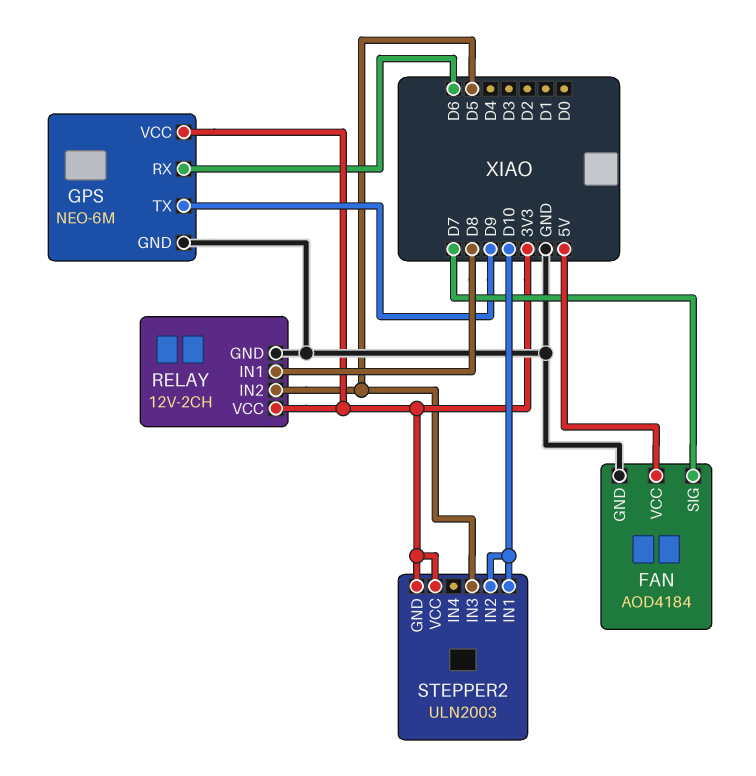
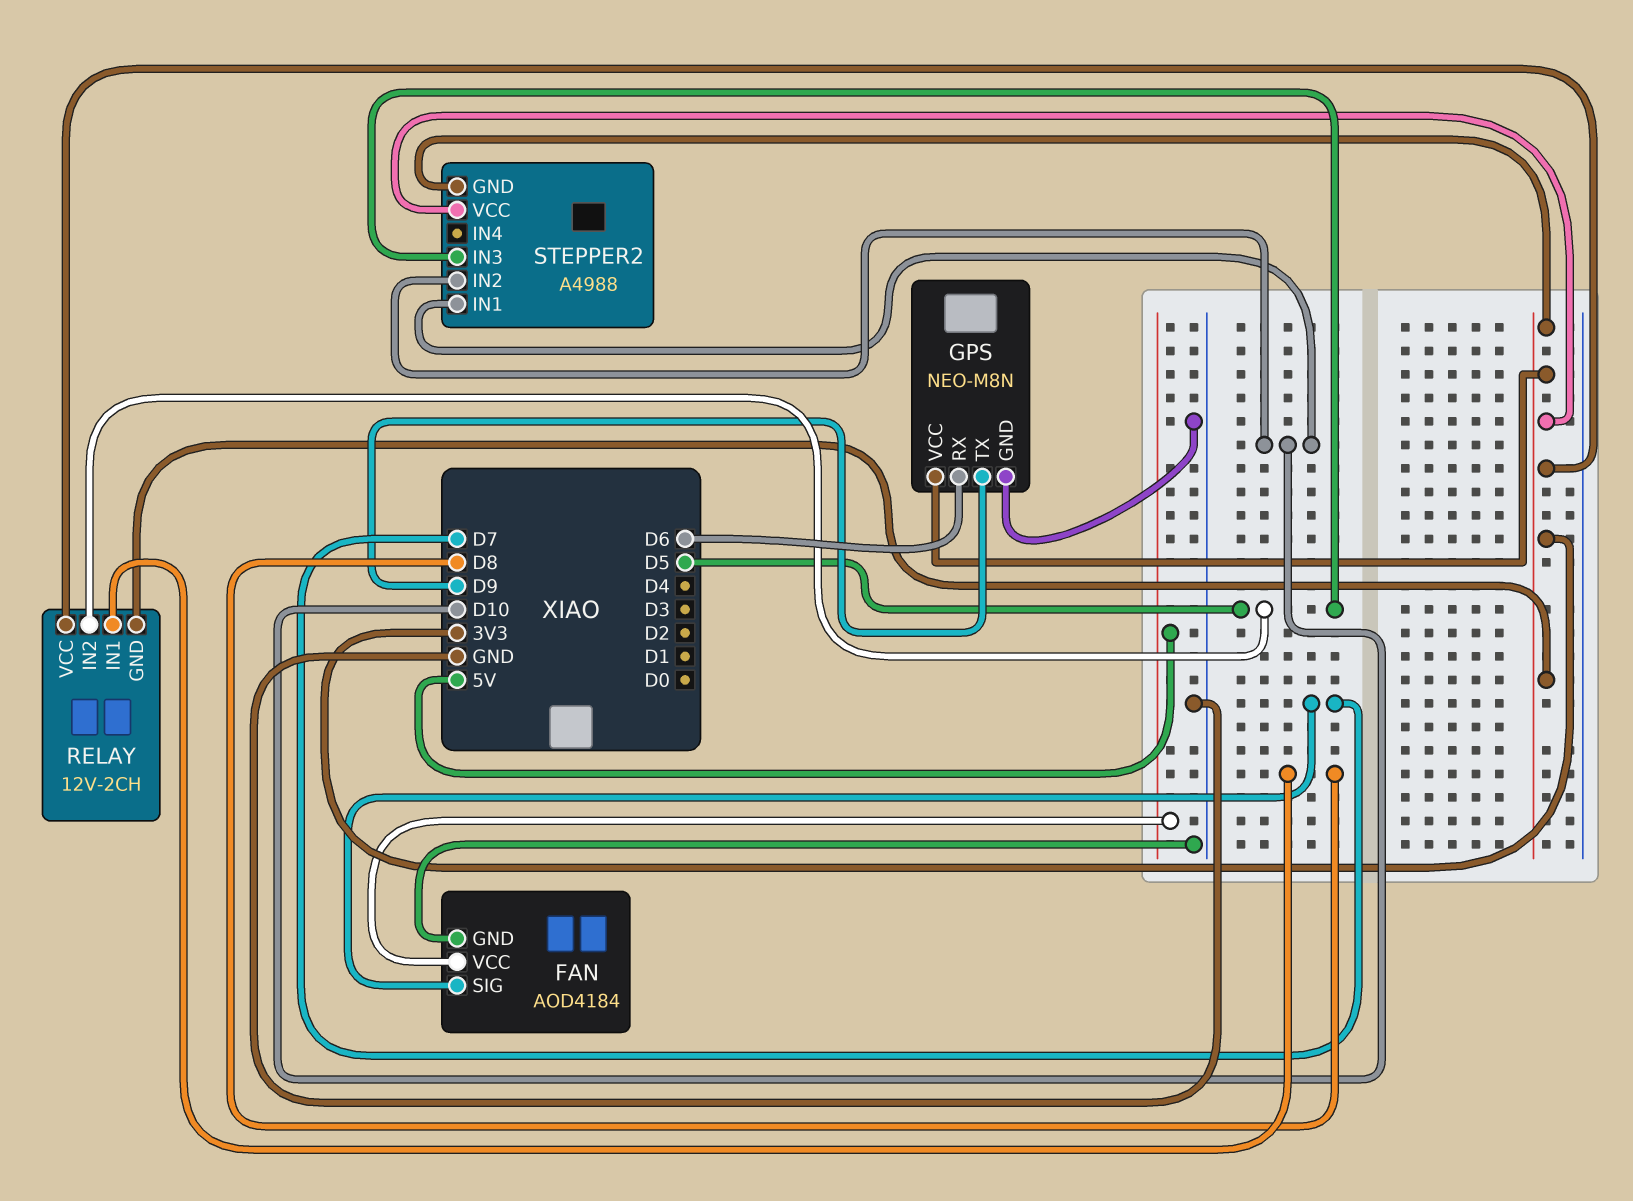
GPS: NEO-6M -> NEO-M8N
RELAY pin GND: GND -> 3V3
STEPPER2: ULN2003 -> A4988

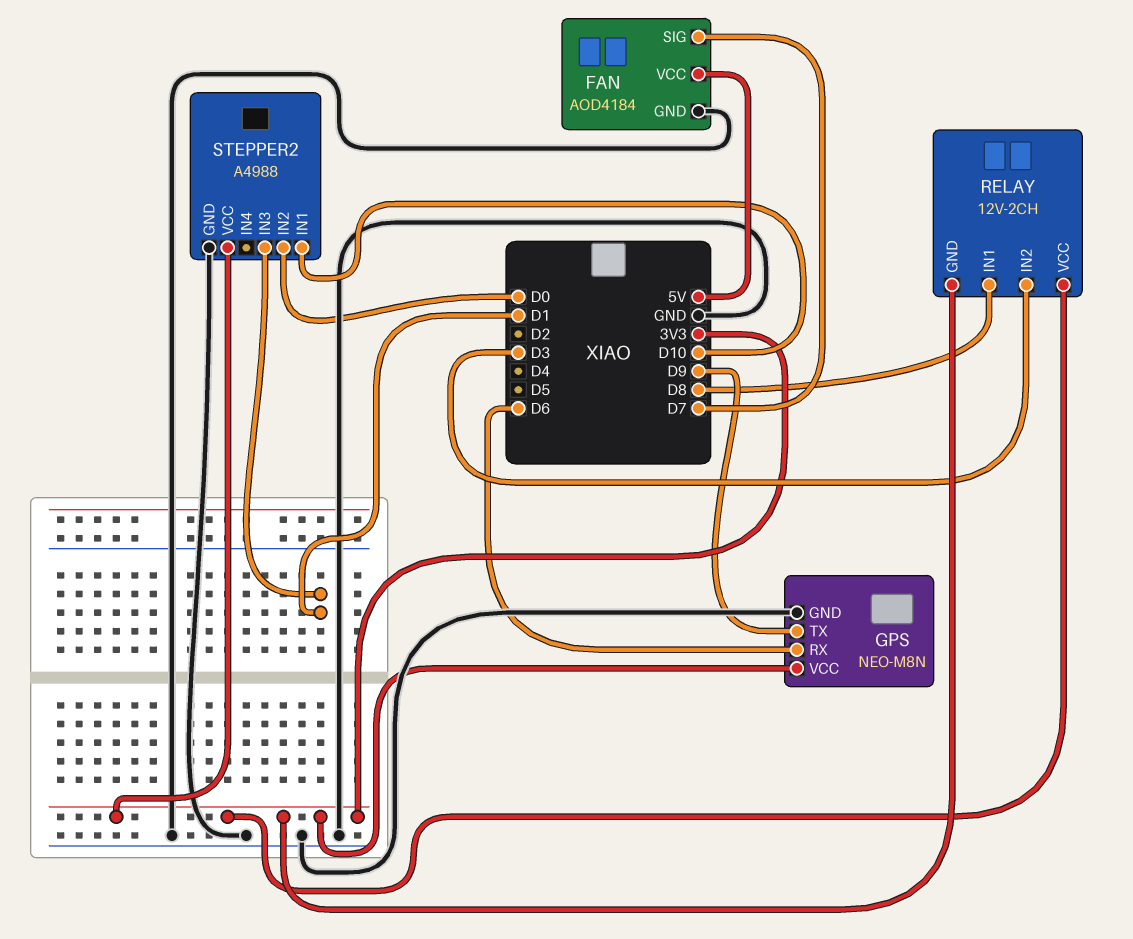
RELAY pin IN2: D5 -> D3
STEPPER2 pin GND: 3V3 -> GND
STEPPER2 pin IN2: D10 -> D0
STEPPER2 pin IN3: D5 -> D1

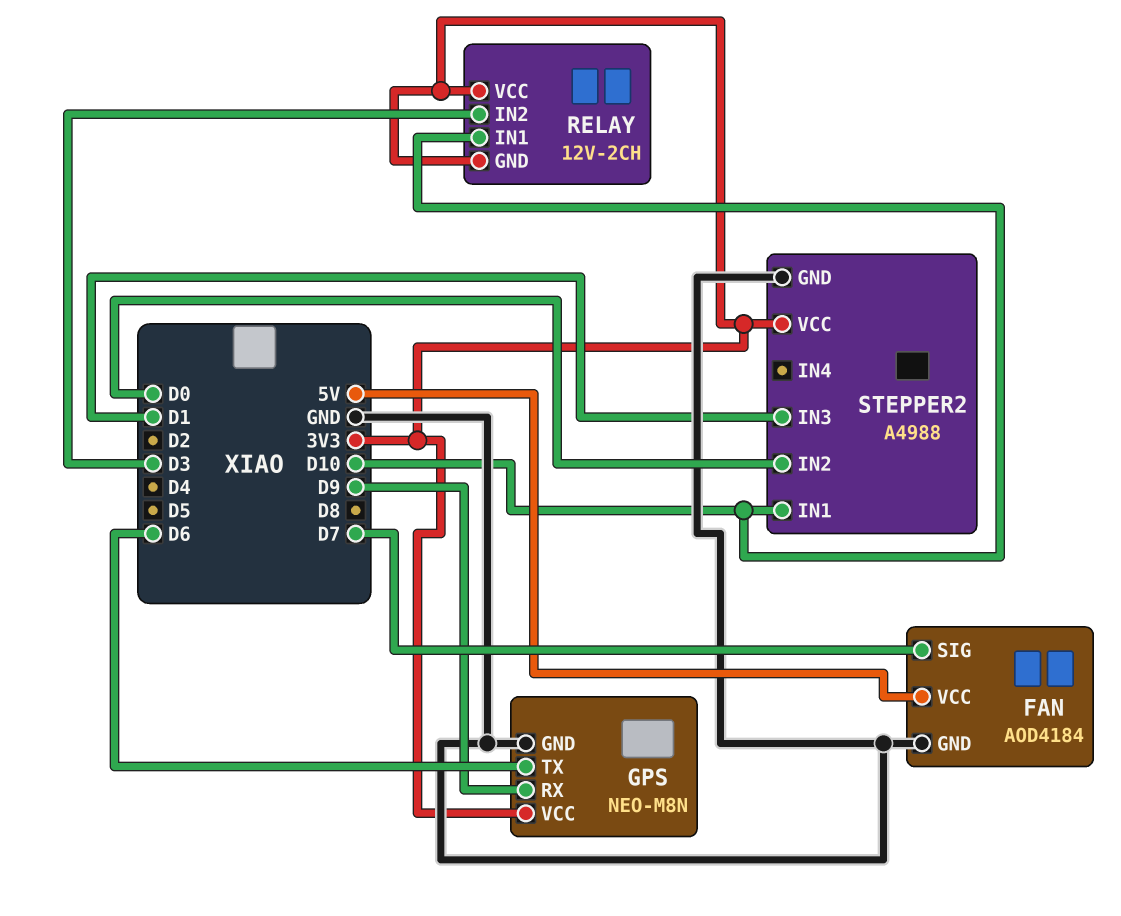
GPS pin RX: D6 -> D9
GPS pin TX: D9 -> D6
RELAY pin IN1: D8 -> D10

